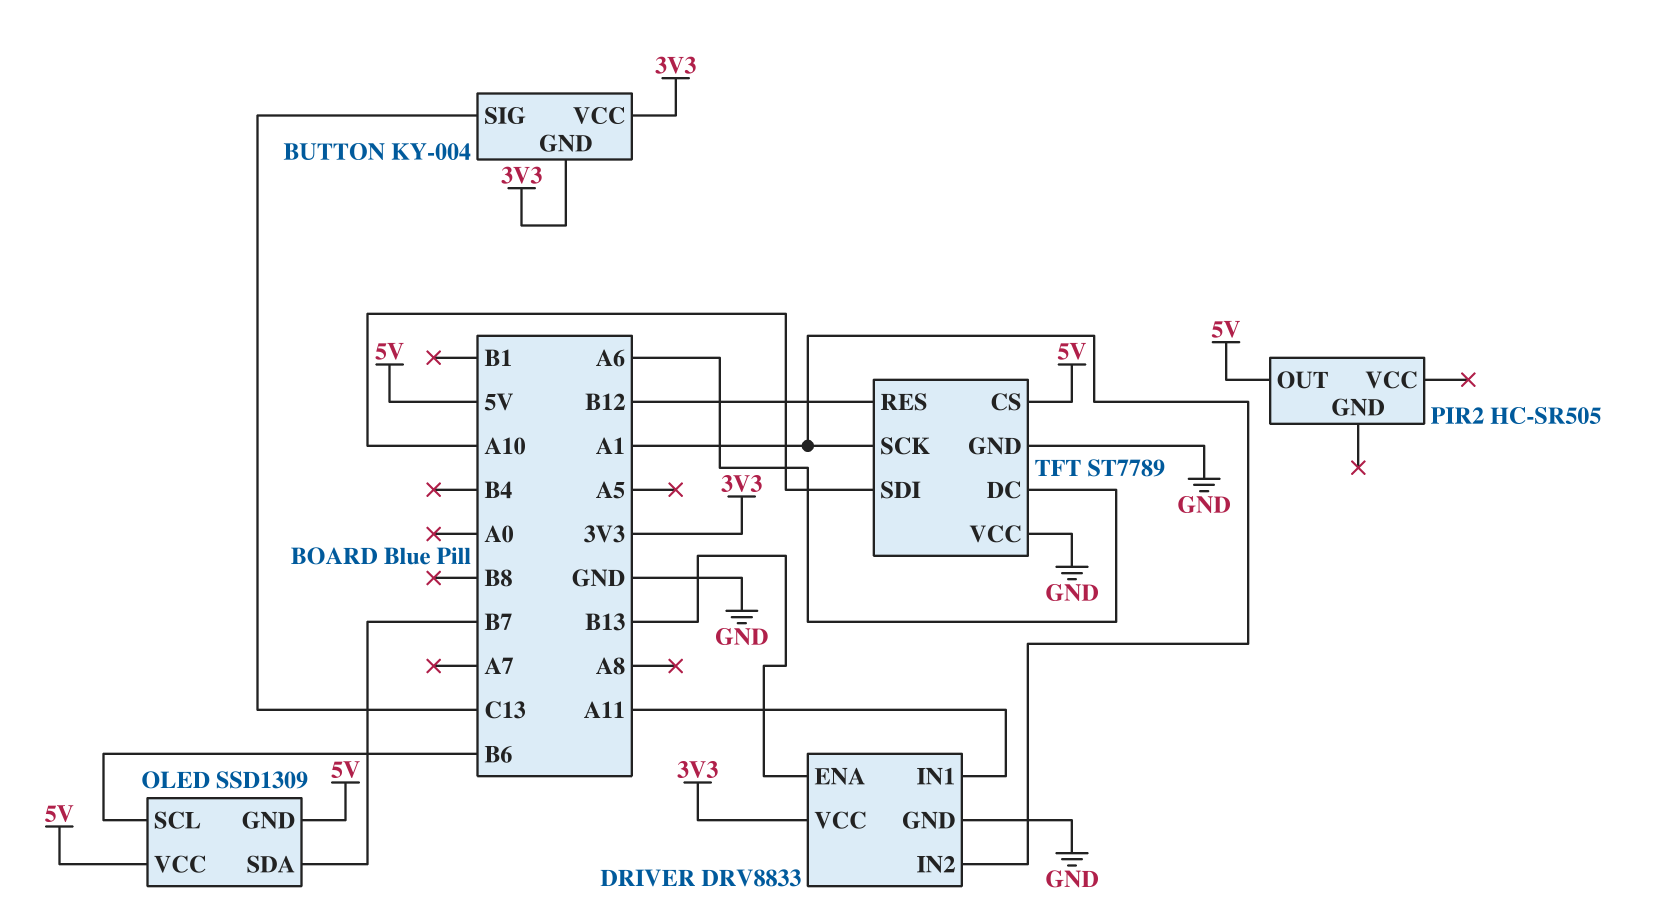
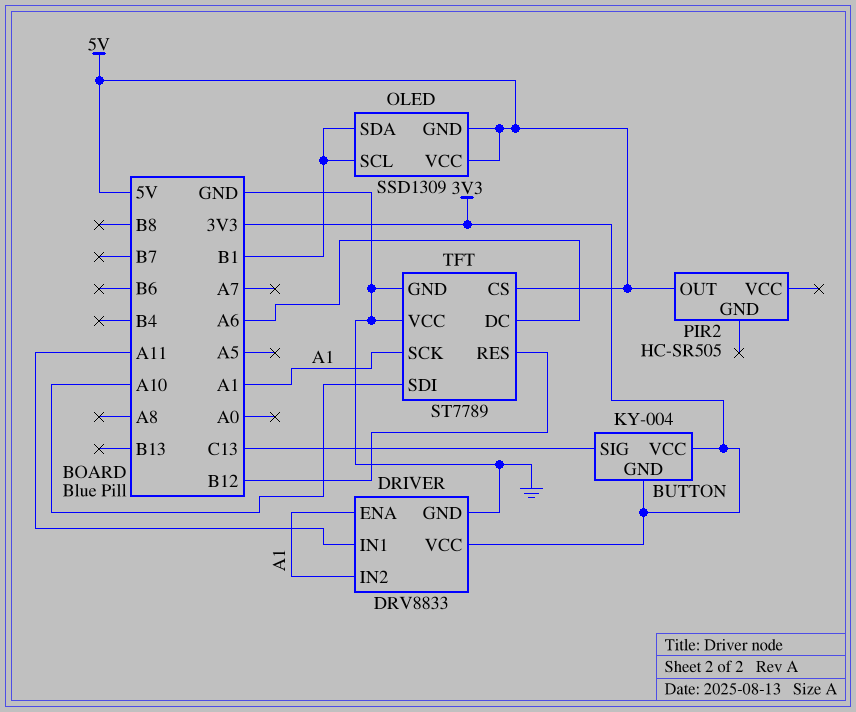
DRIVER pin ENA: B13 -> A1
OLED pin SCL: B6 -> B1
OLED pin SDA: B7 -> B1

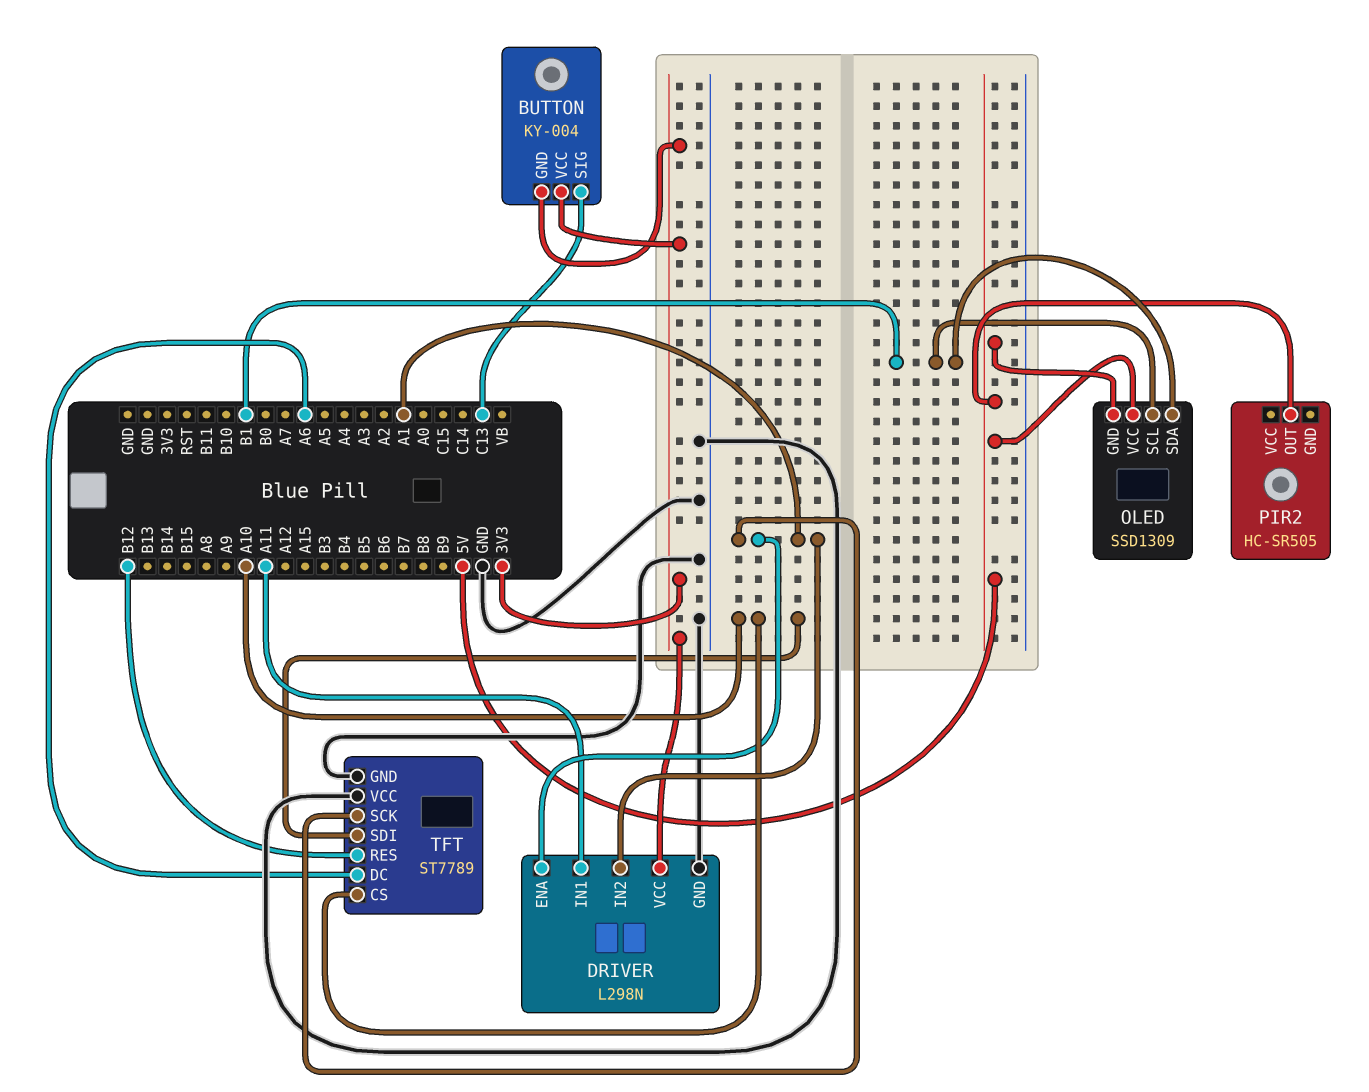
DRIVER: DRV8833 -> L298N
TFT pin CS: 5V -> A10

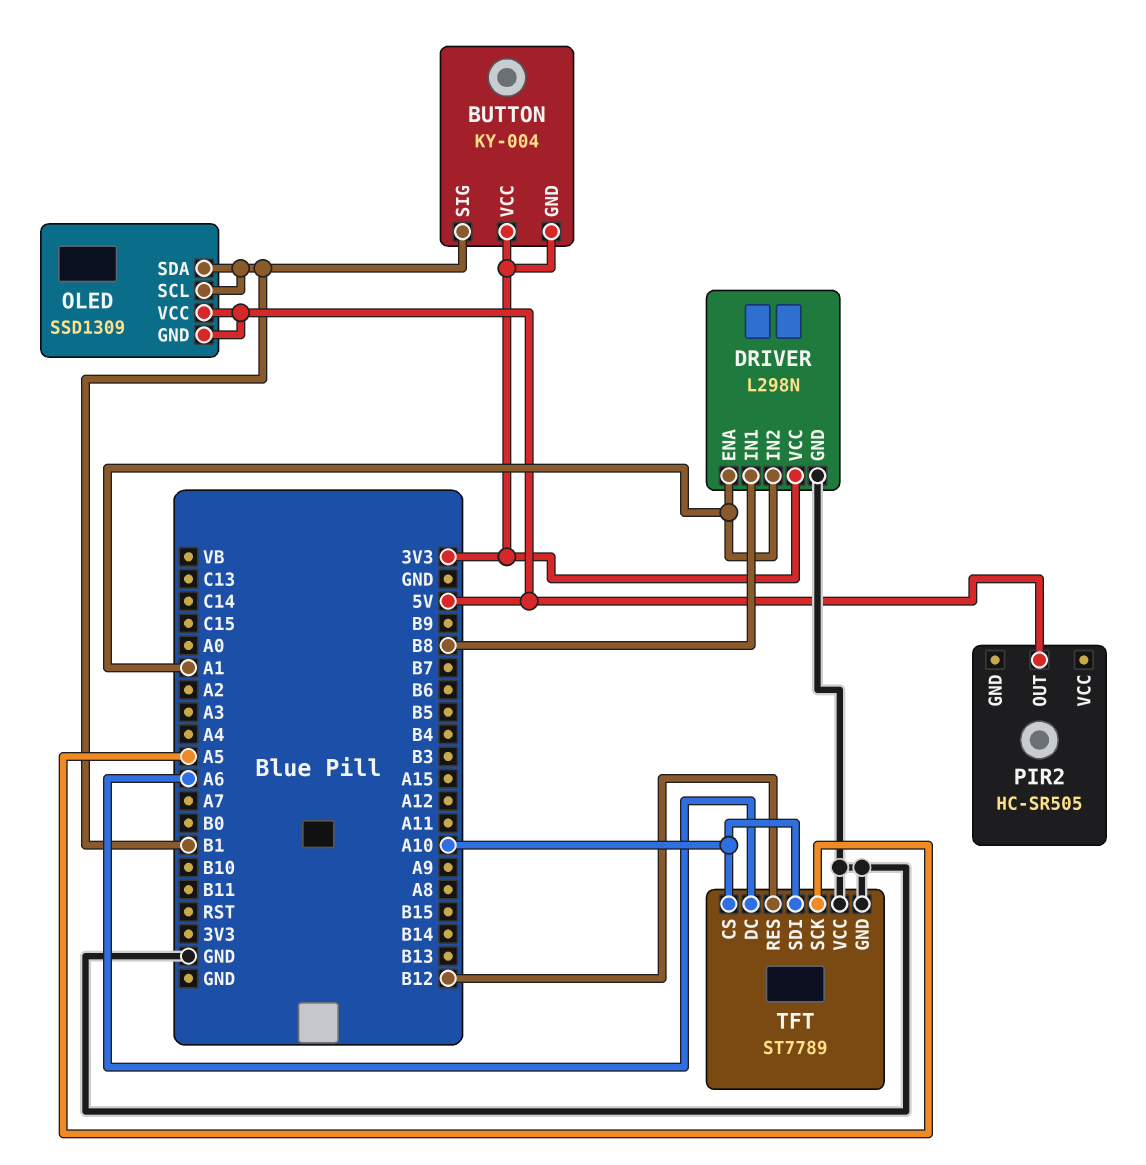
BUTTON pin SIG: C13 -> B1
DRIVER pin IN1: A11 -> B8
TFT pin SCK: A1 -> A5

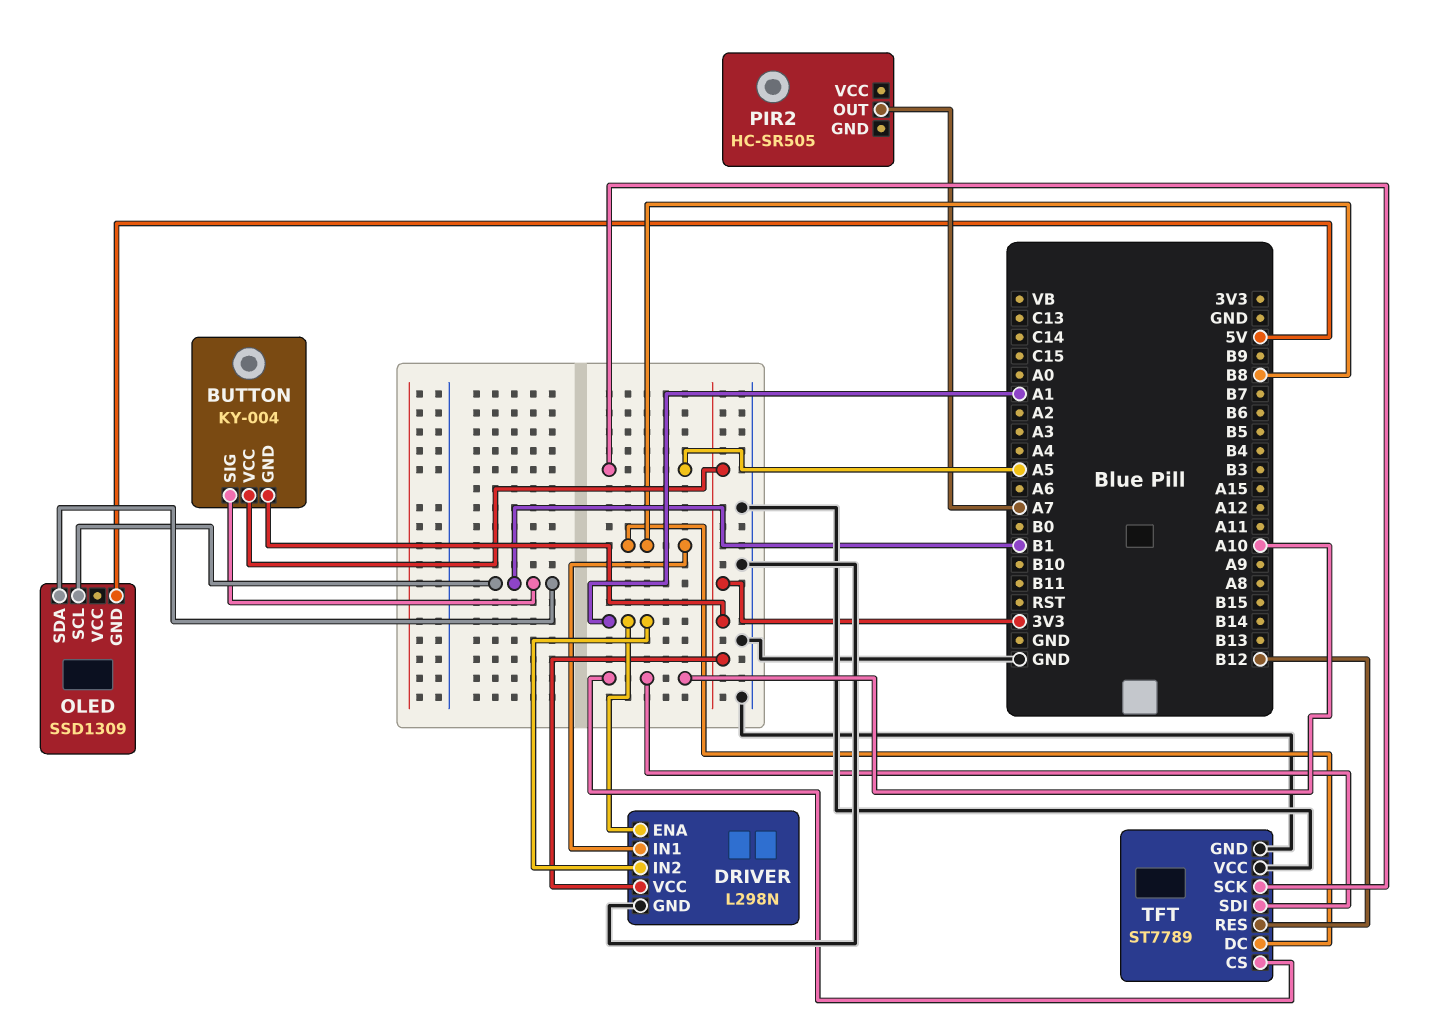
OLED pin VCC: 5V -> none
PIR2 pin OUT: 5V -> A7
TFT pin DC: A6 -> B8

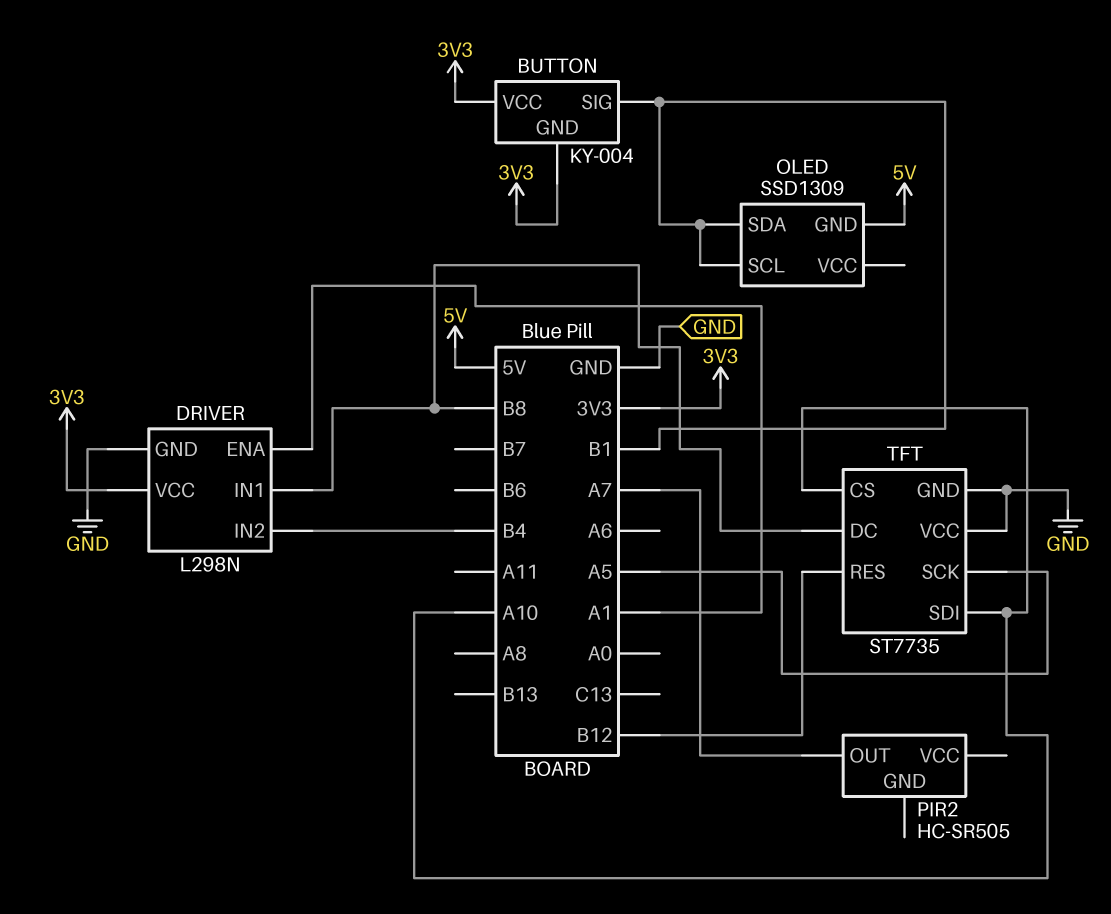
DRIVER pin IN2: A1 -> B4
TFT: ST7789 -> ST7735

